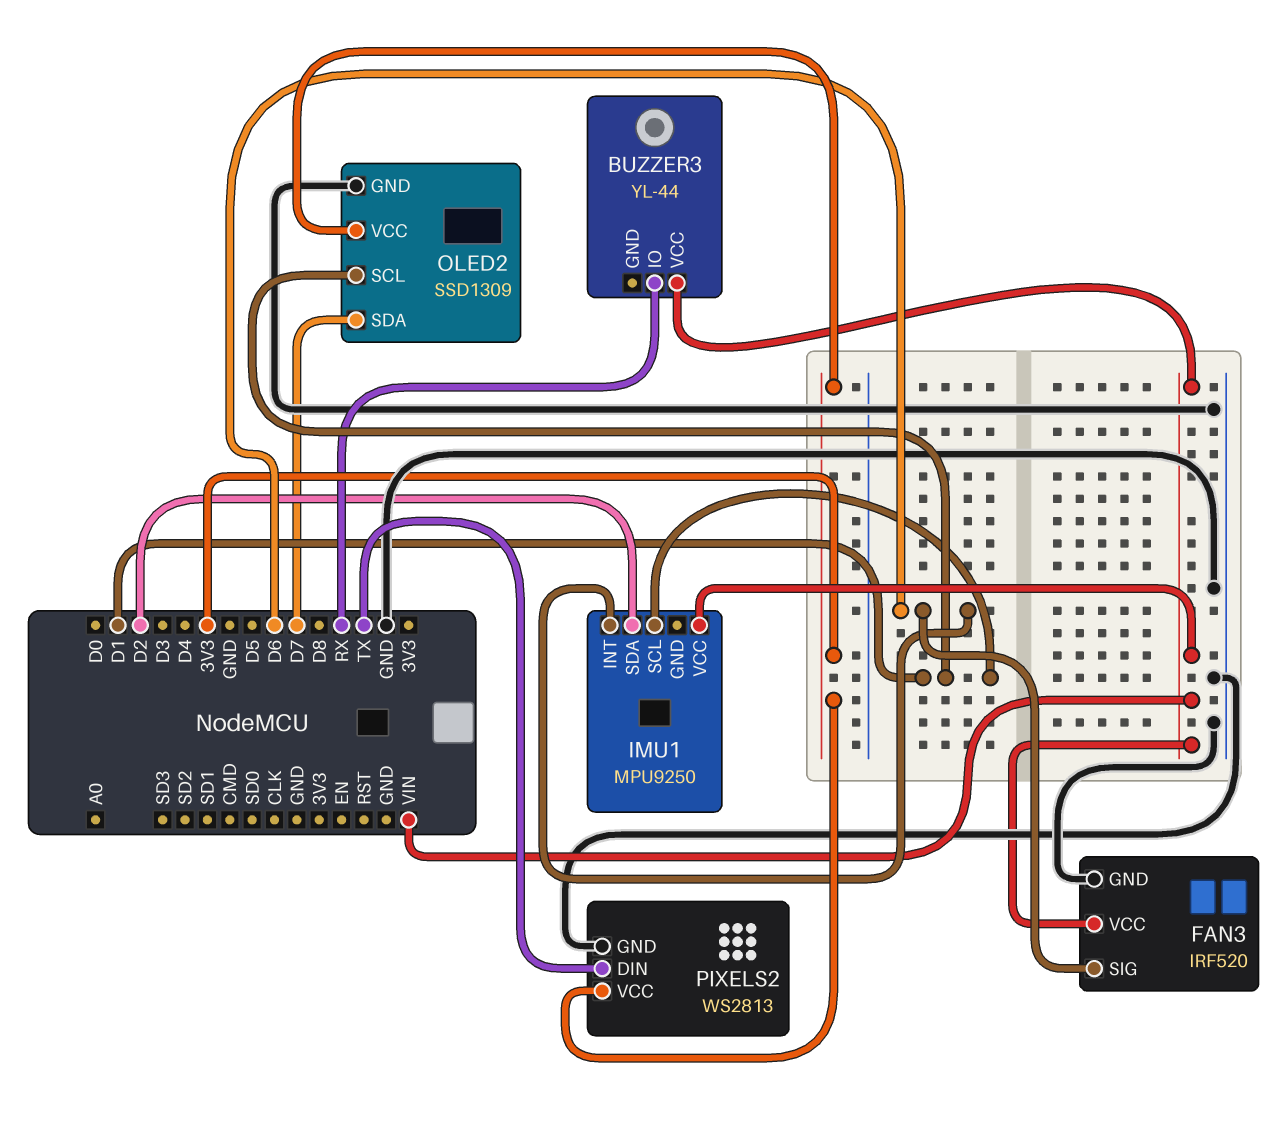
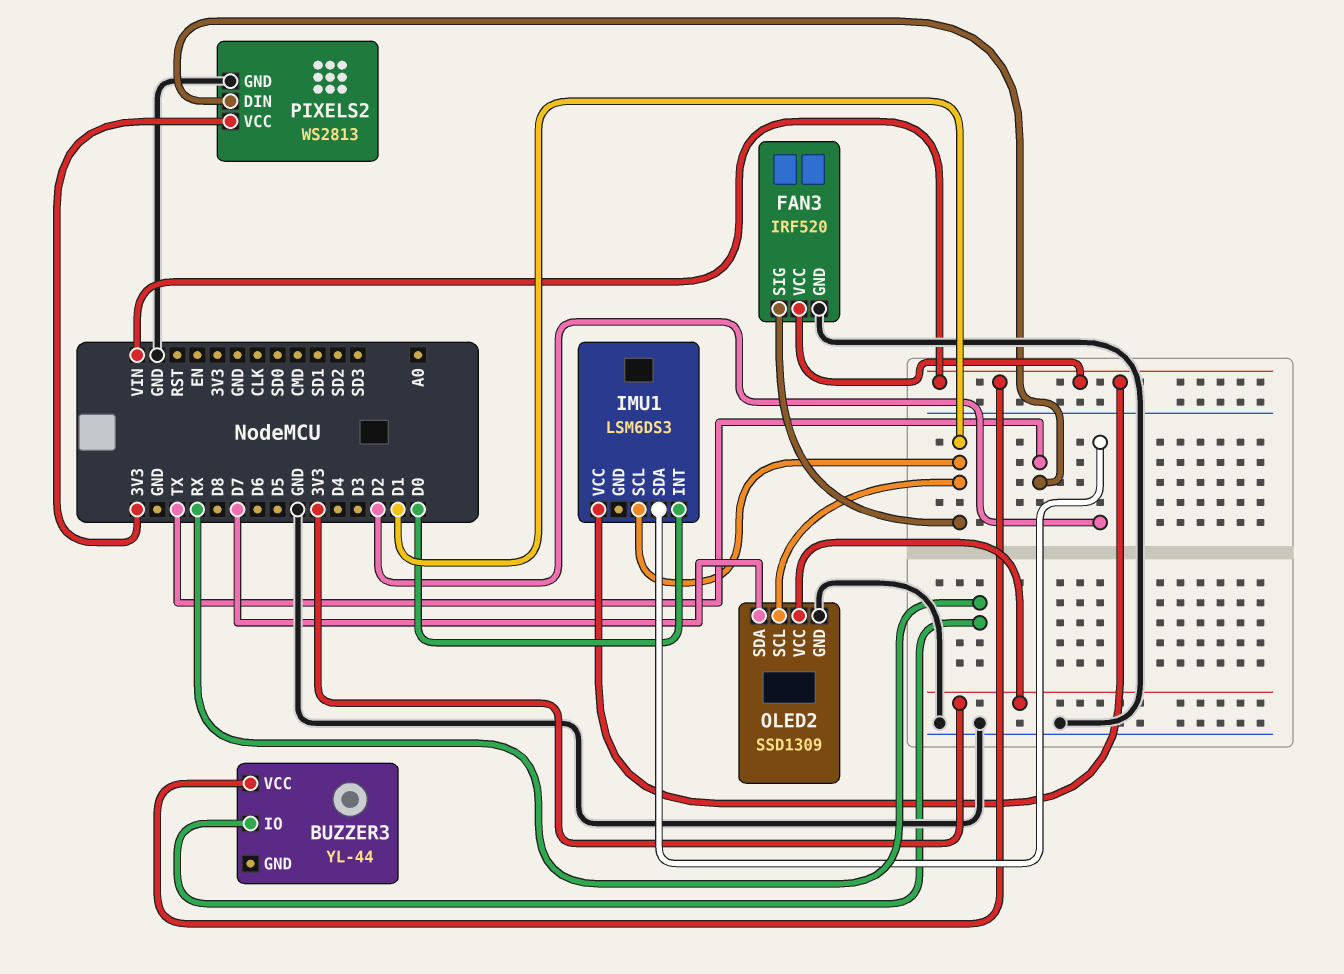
FAN3 pin SIG: D6 -> D1
IMU1: MPU9250 -> LSM6DS3
IMU1 pin INT: D6 -> D0

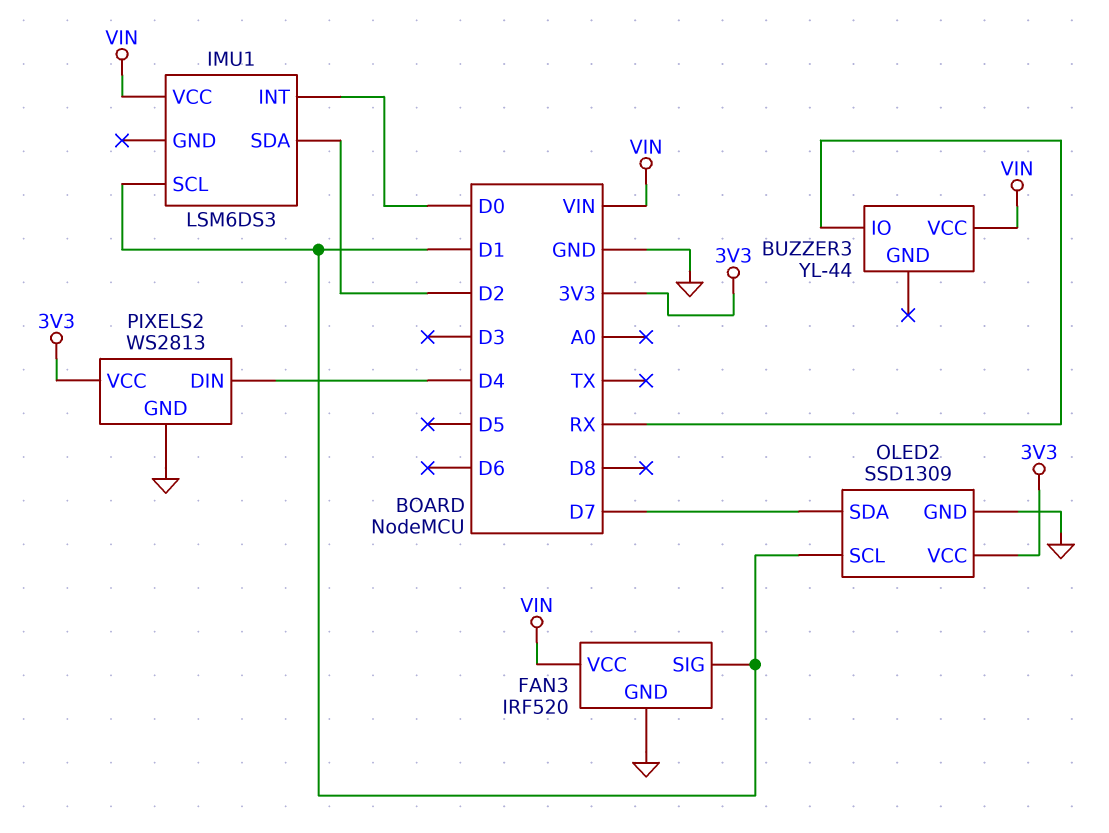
PIXELS2 pin DIN: TX -> D4

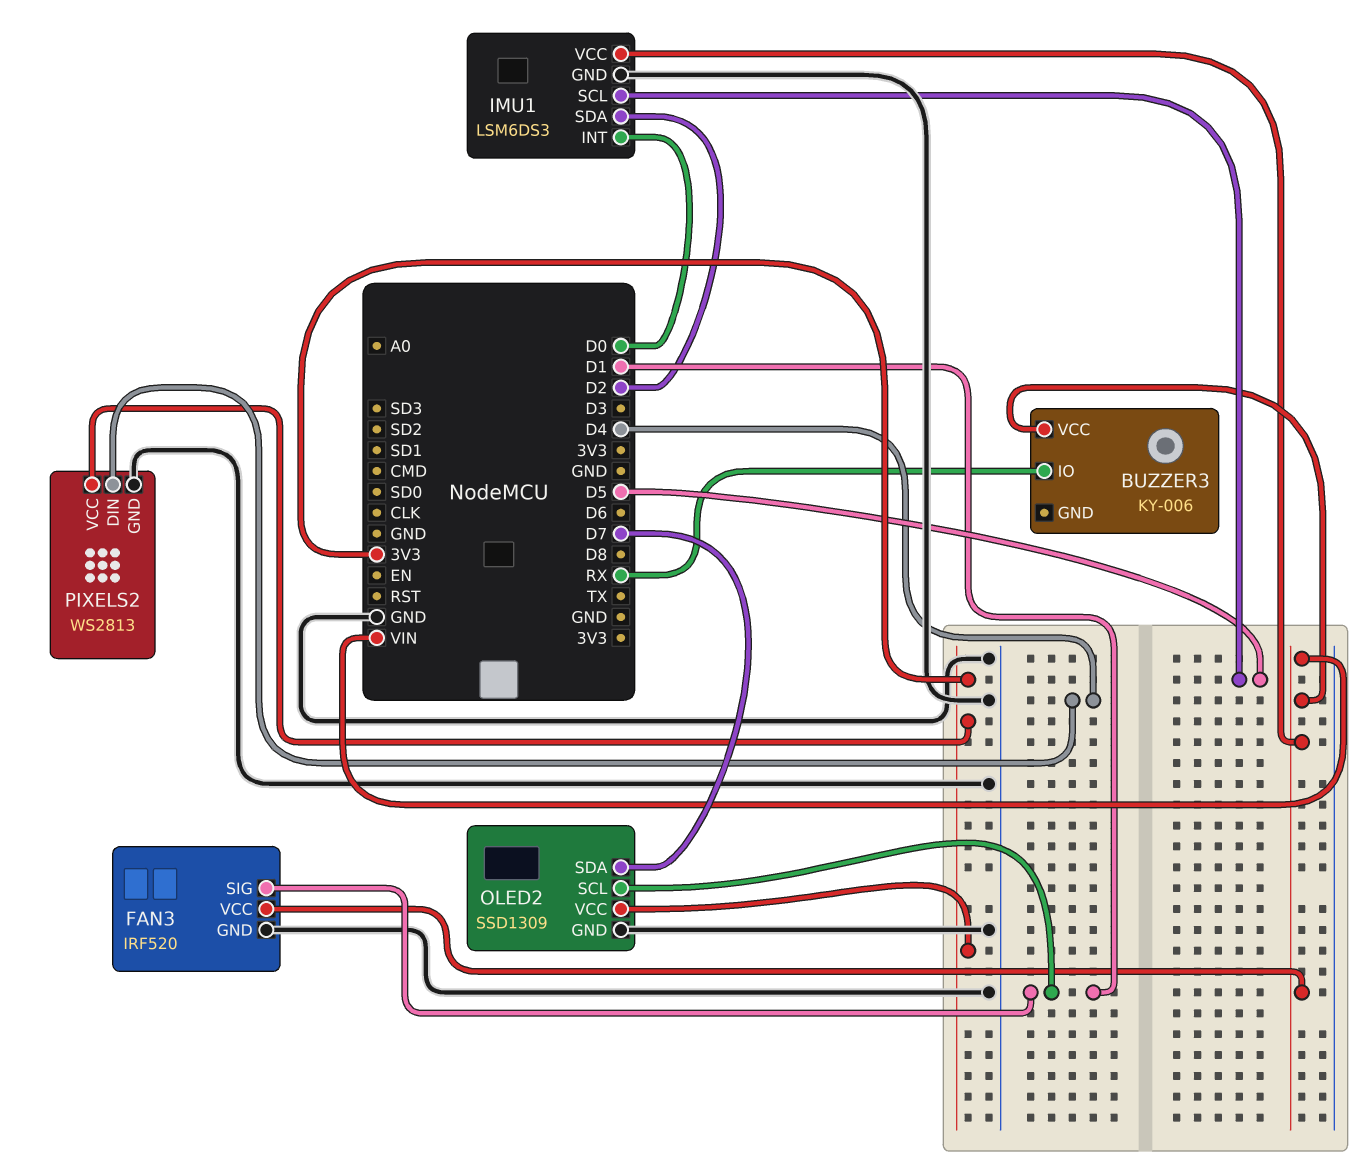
BUZZER3: YL-44 -> KY-006
IMU1 pin GND: none -> GND
IMU1 pin SCL: D1 -> D5

